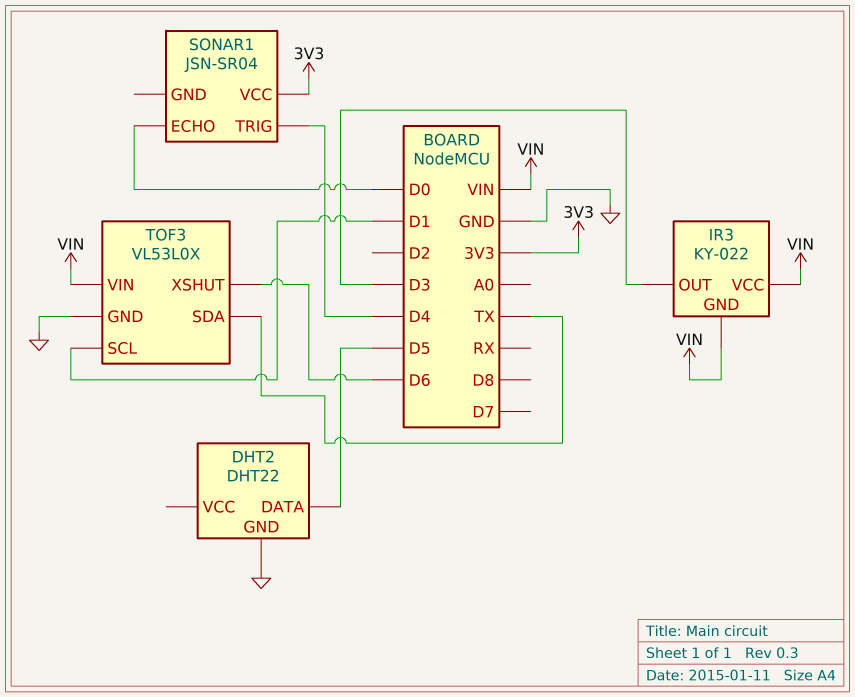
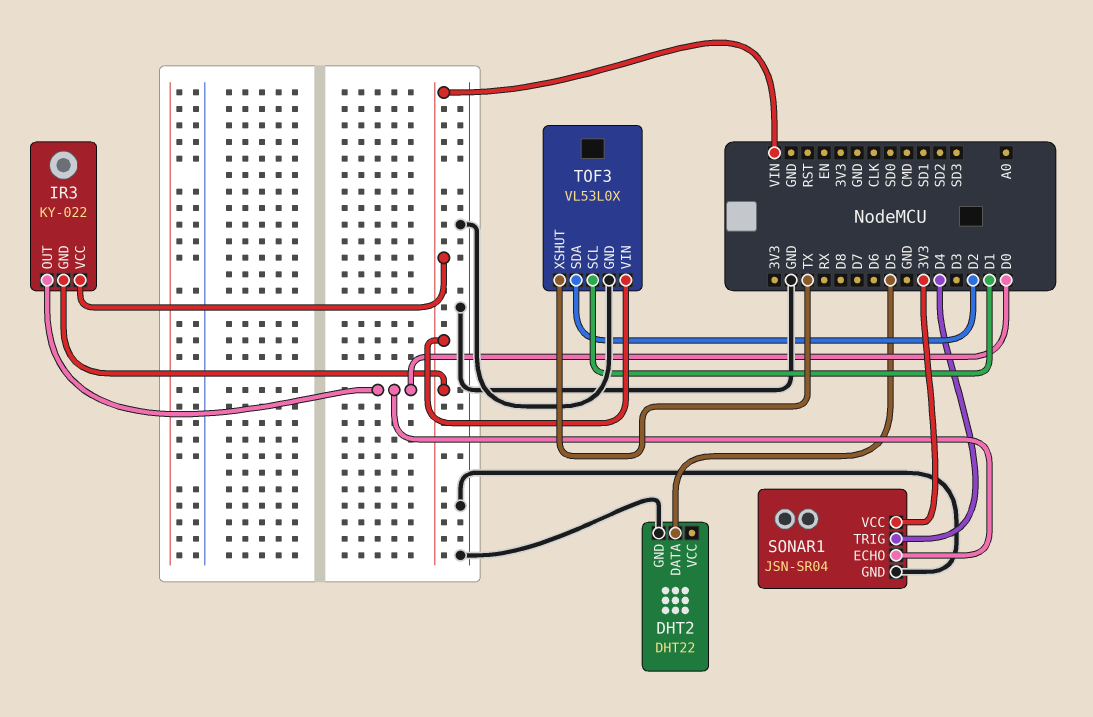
IR3 pin OUT: D3 -> D0
SONAR1 pin GND: none -> GND
TOF3 pin SDA: TX -> D2
TOF3 pin XSHUT: D6 -> TX

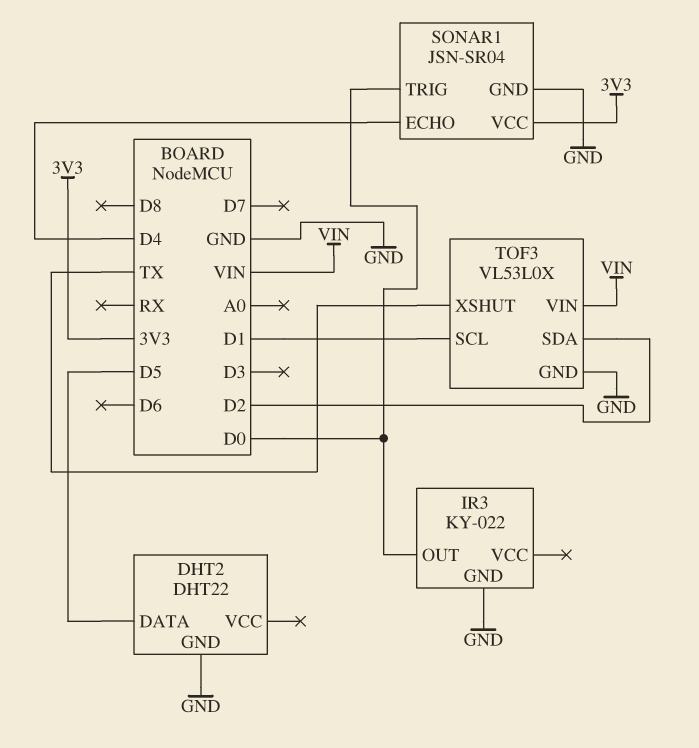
IR3 pin GND: VIN -> GND
IR3 pin VCC: VIN -> none
SONAR1 pin ECHO: D0 -> D4
SONAR1 pin TRIG: D4 -> D0

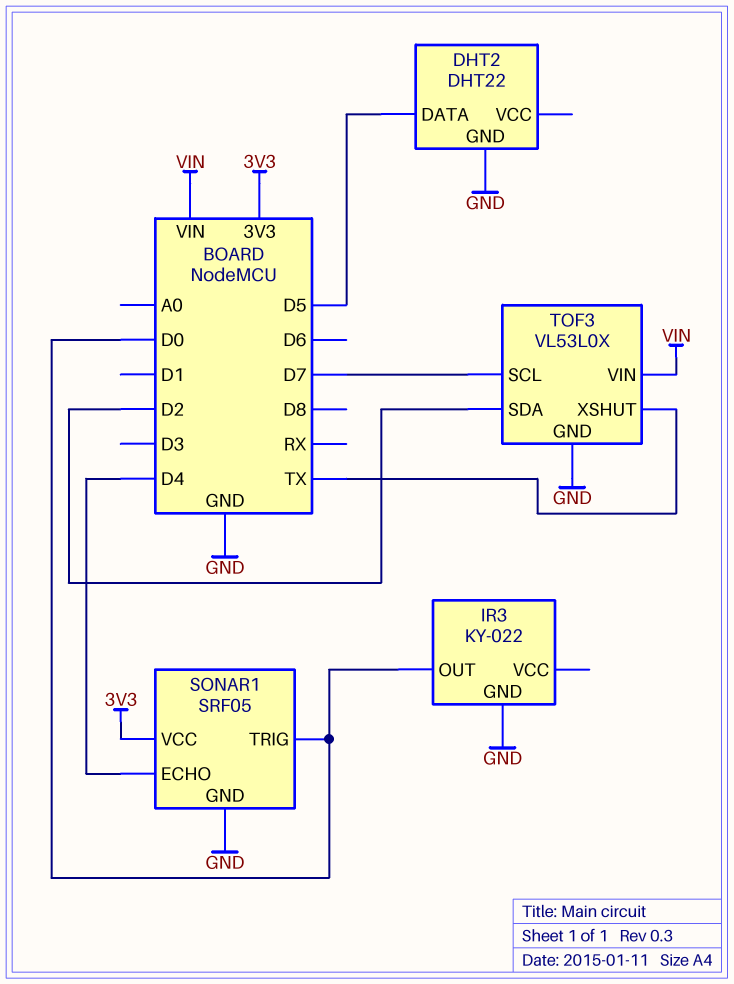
SONAR1: JSN-SR04 -> SRF05
TOF3 pin SCL: D1 -> D7

